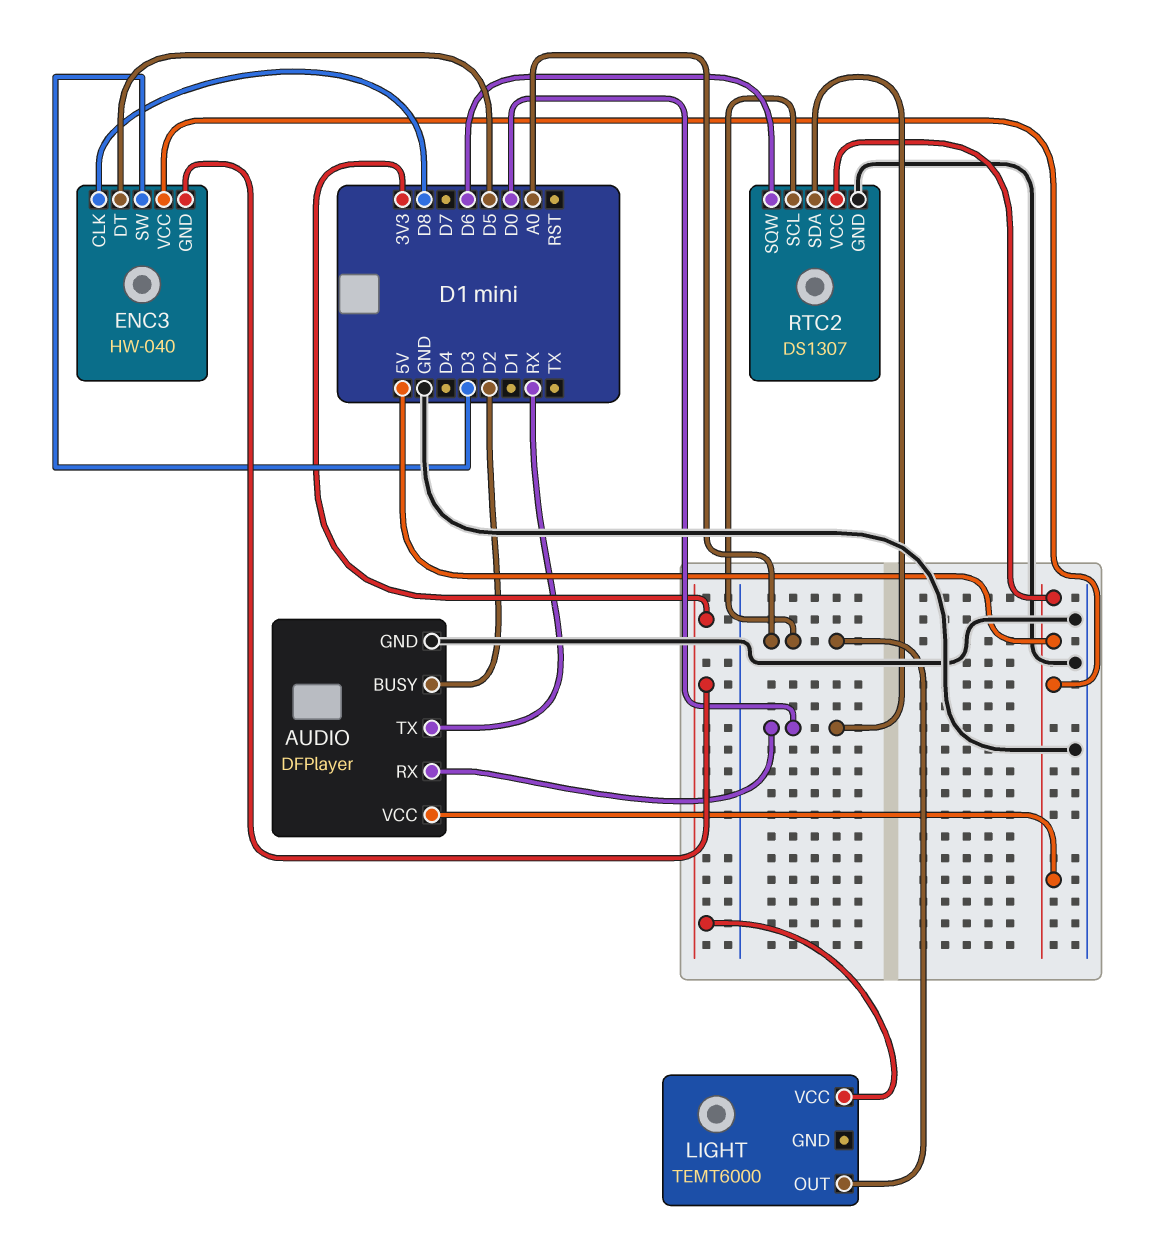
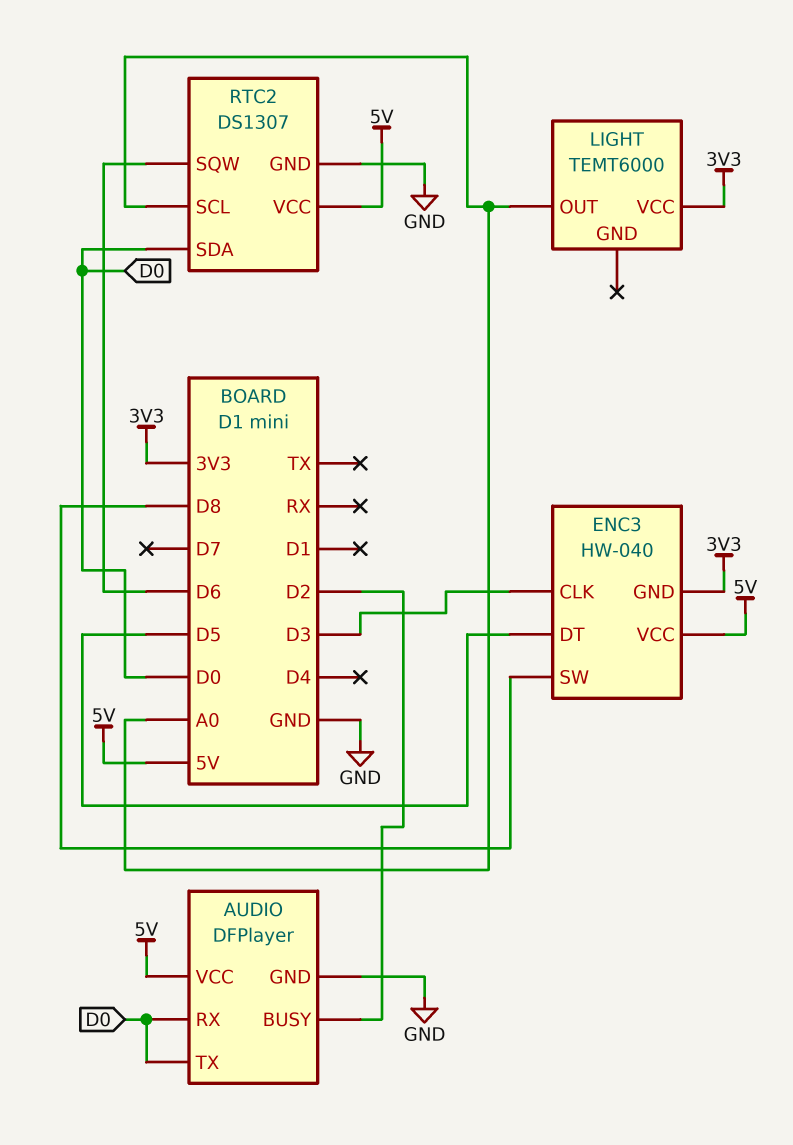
AUDIO pin TX: RX -> D0
ENC3 pin CLK: D8 -> D3
ENC3 pin SW: D3 -> D8

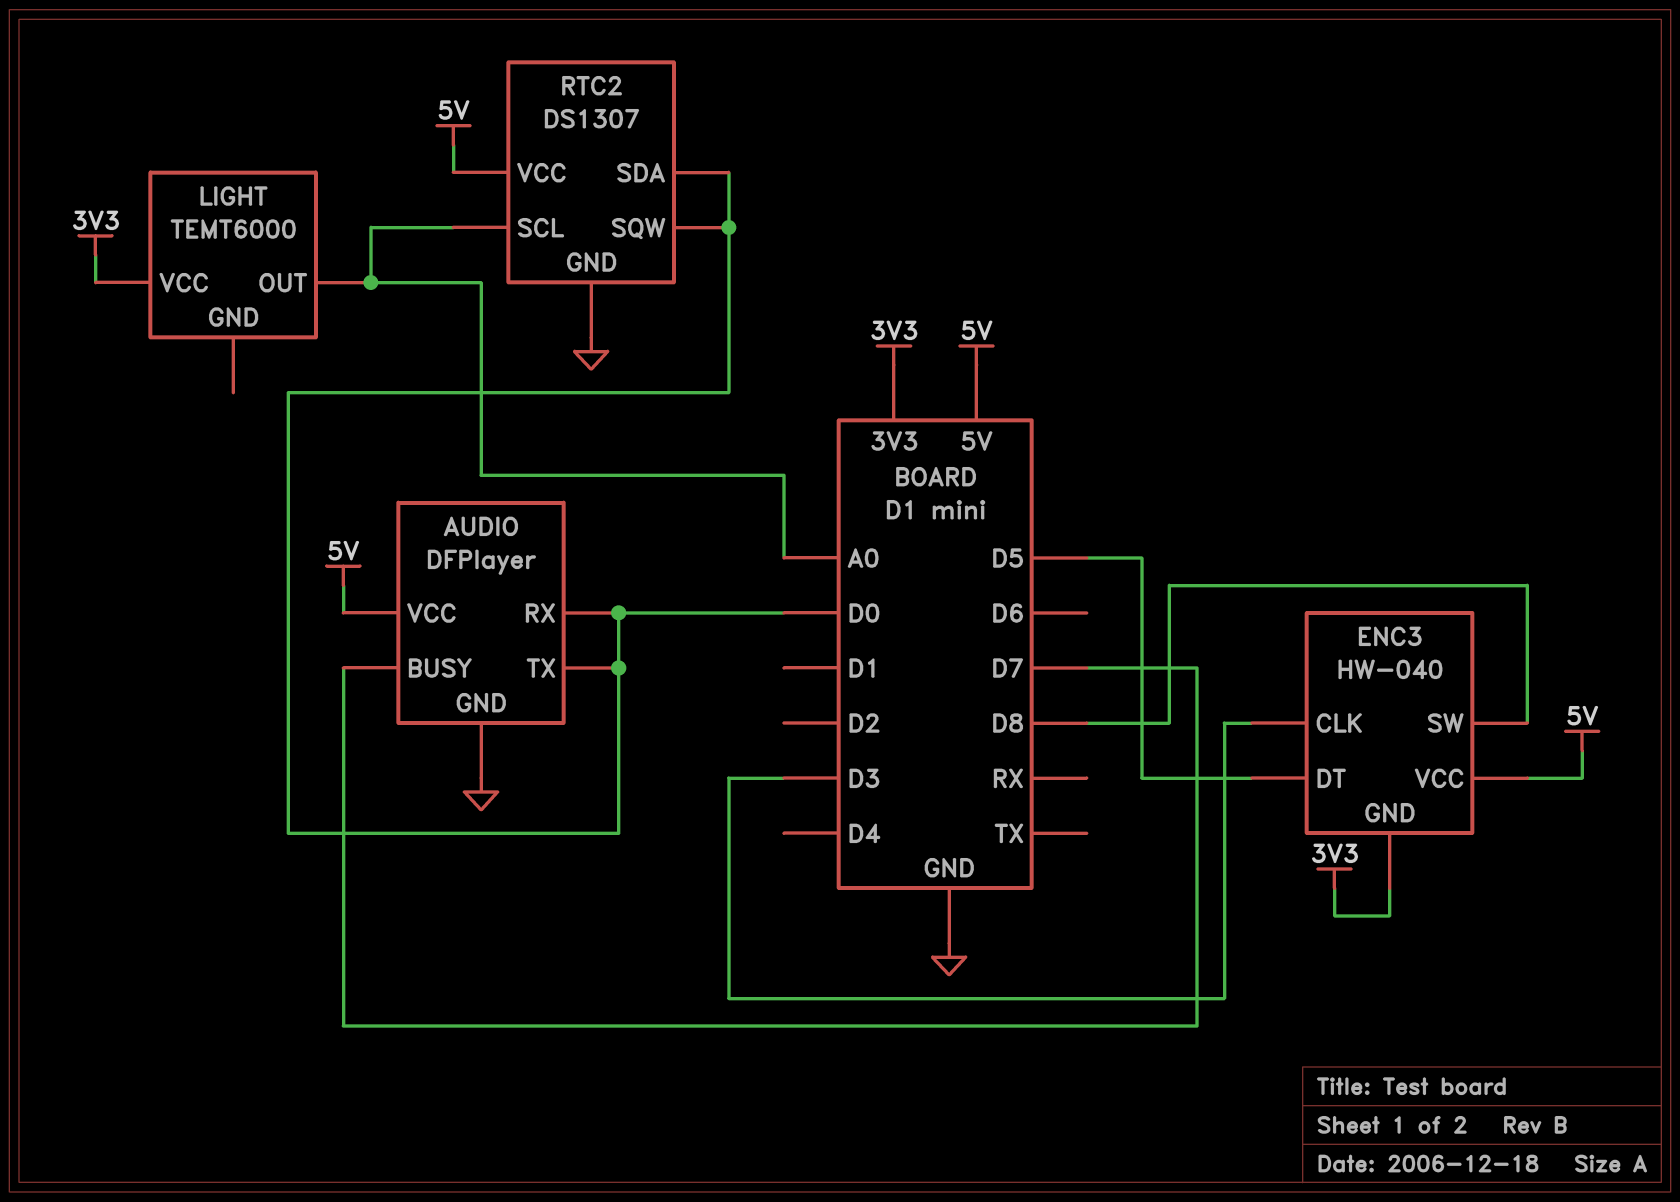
AUDIO pin BUSY: D2 -> D7
RTC2 pin SQW: D6 -> D0

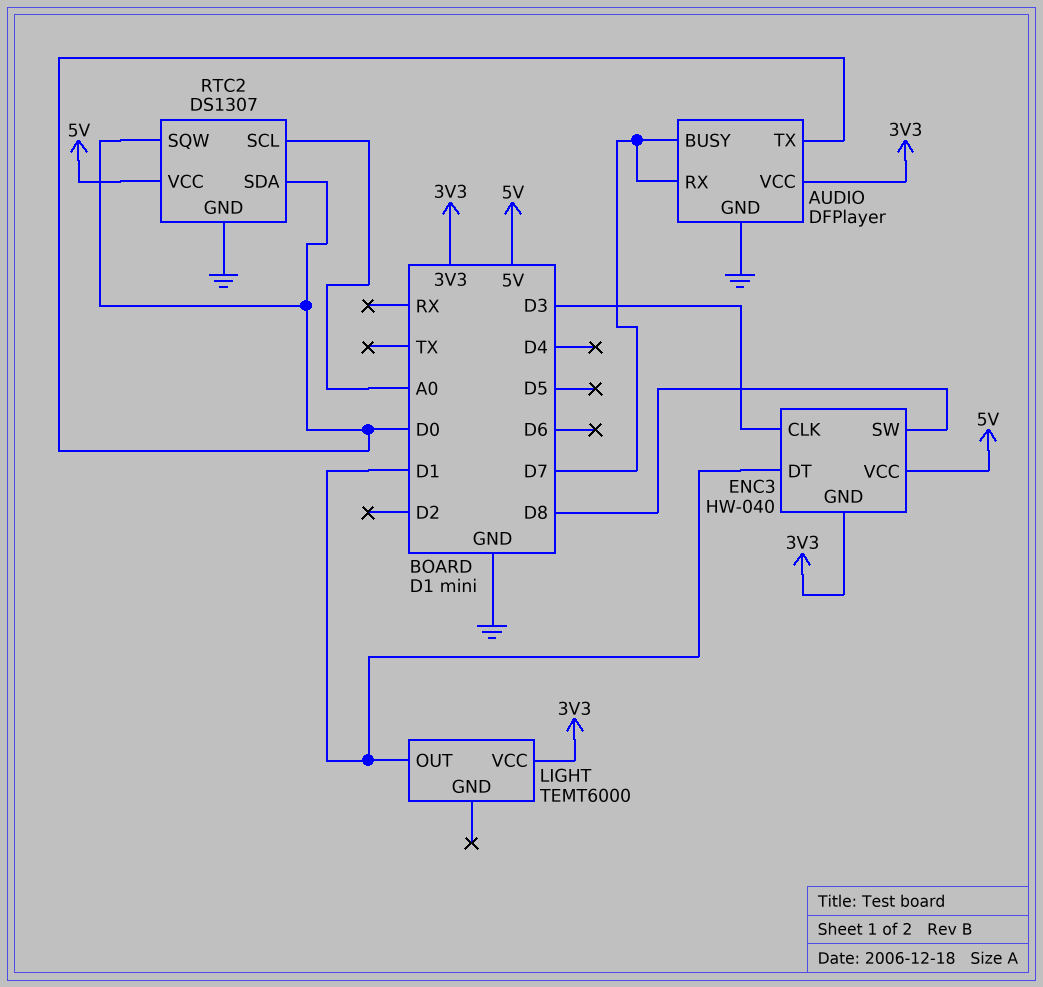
AUDIO pin RX: D0 -> D7
AUDIO pin VCC: 5V -> 3V3
ENC3 pin DT: D5 -> D1
LIGHT pin OUT: A0 -> D1

